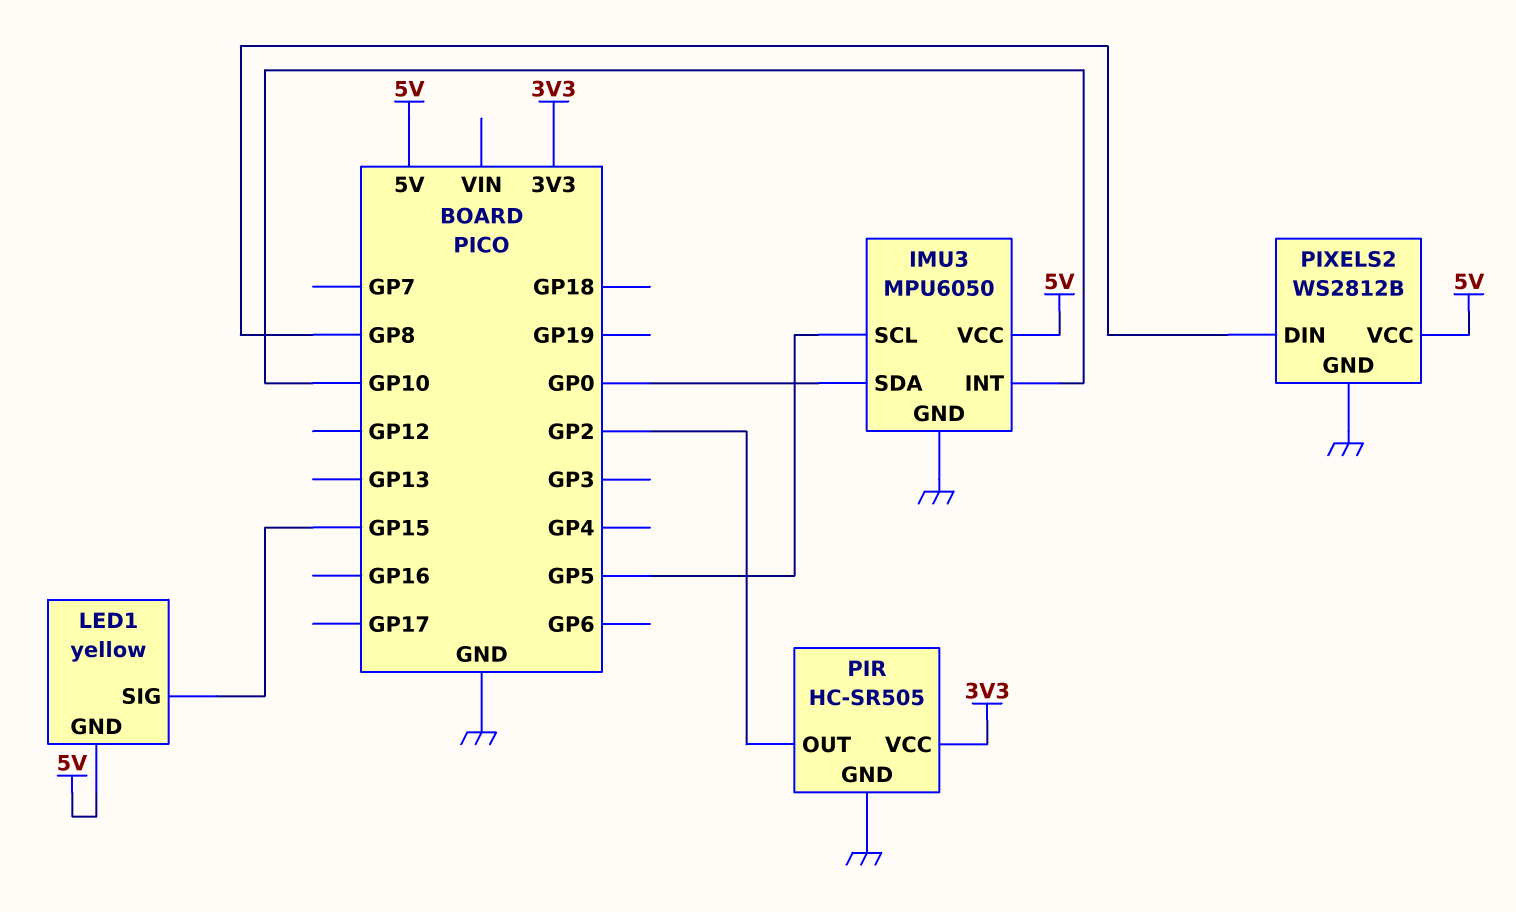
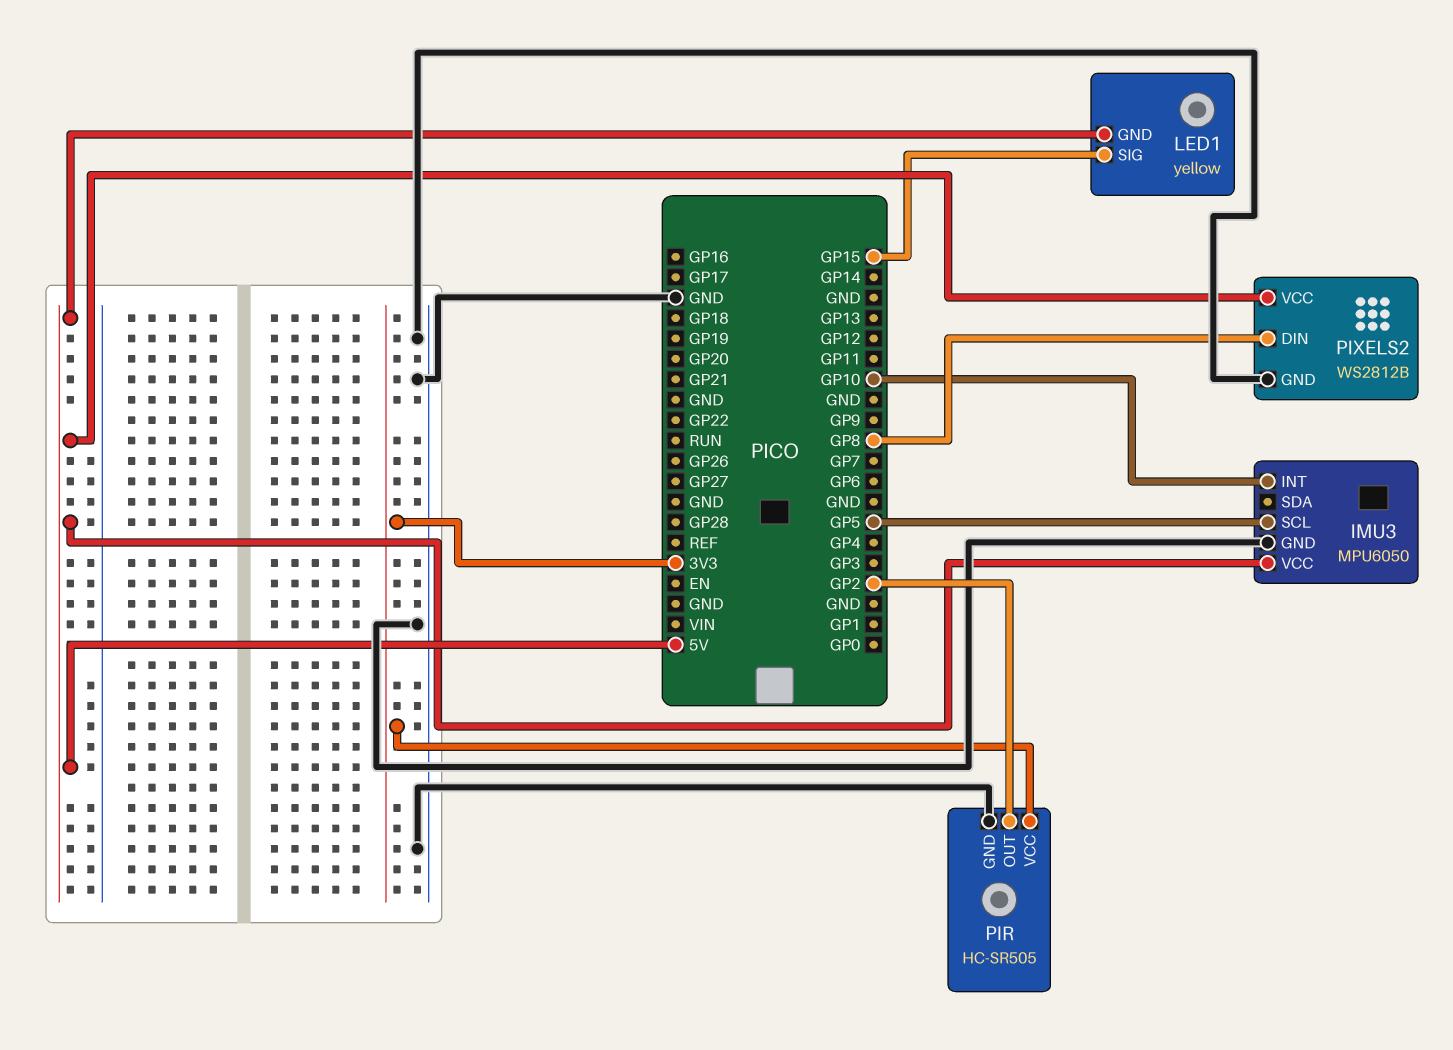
IMU3 pin SDA: GP0 -> none

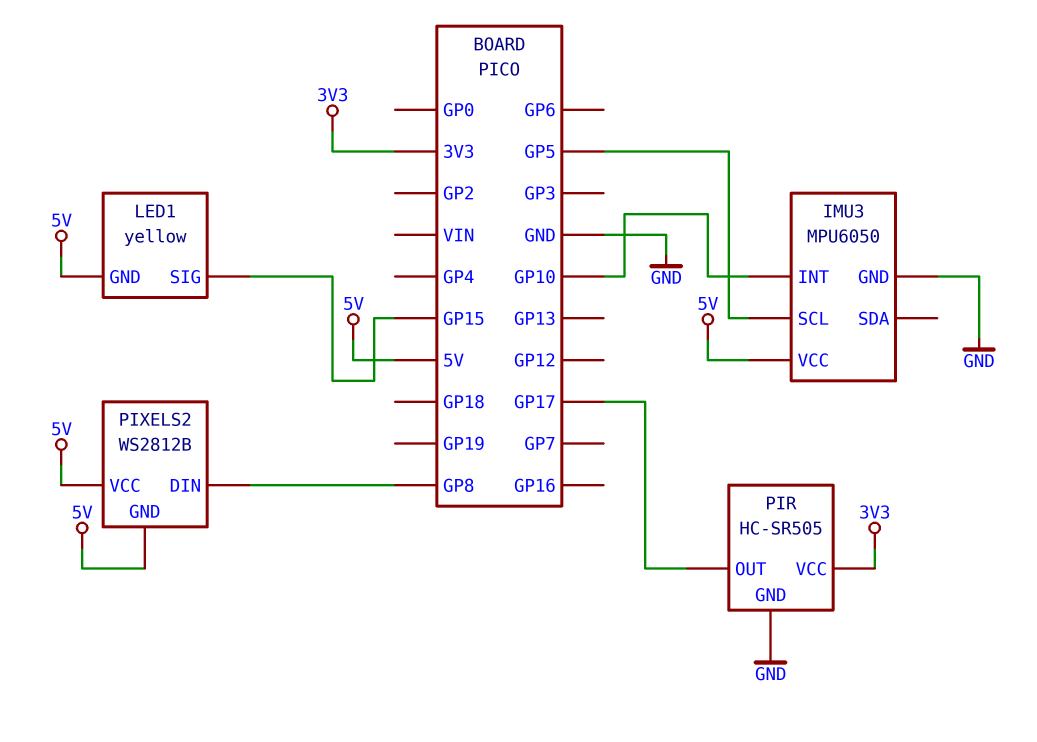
PIR pin OUT: GP2 -> GP17
PIXELS2 pin GND: GND -> 5V

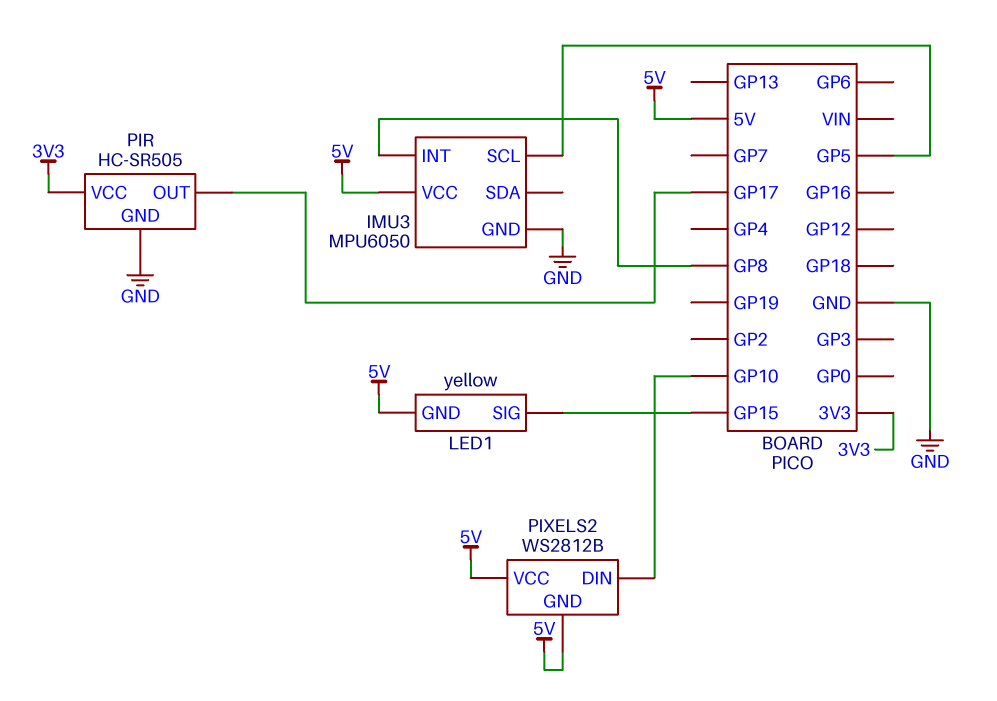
IMU3 pin INT: GP10 -> GP8
PIXELS2 pin DIN: GP8 -> GP10

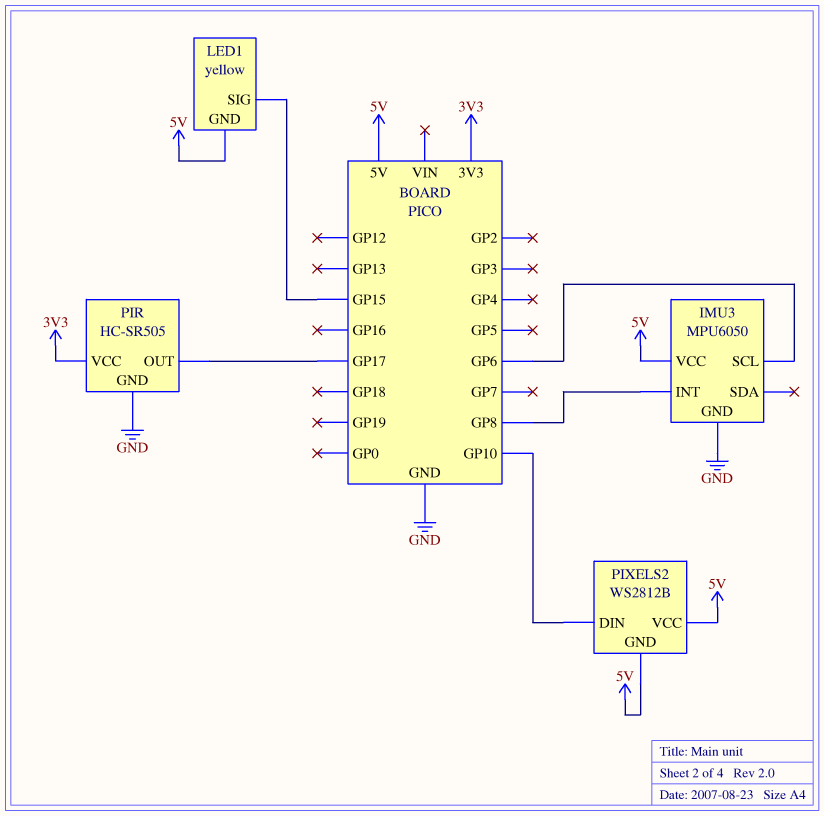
IMU3 pin SCL: GP5 -> GP6

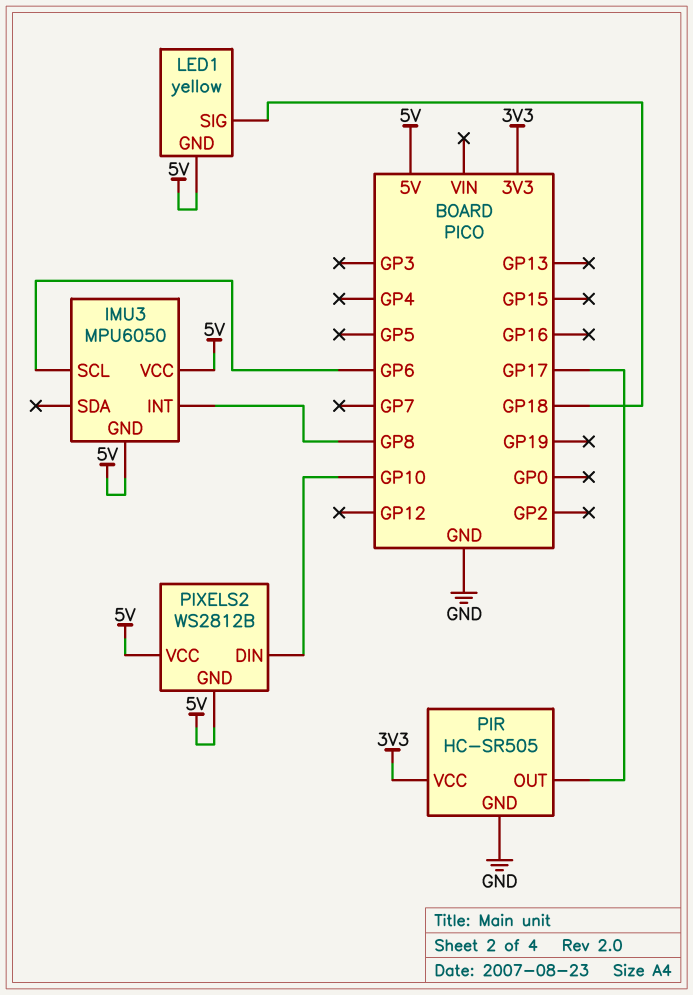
IMU3 pin GND: GND -> 5V
LED1 pin SIG: GP15 -> GP18

